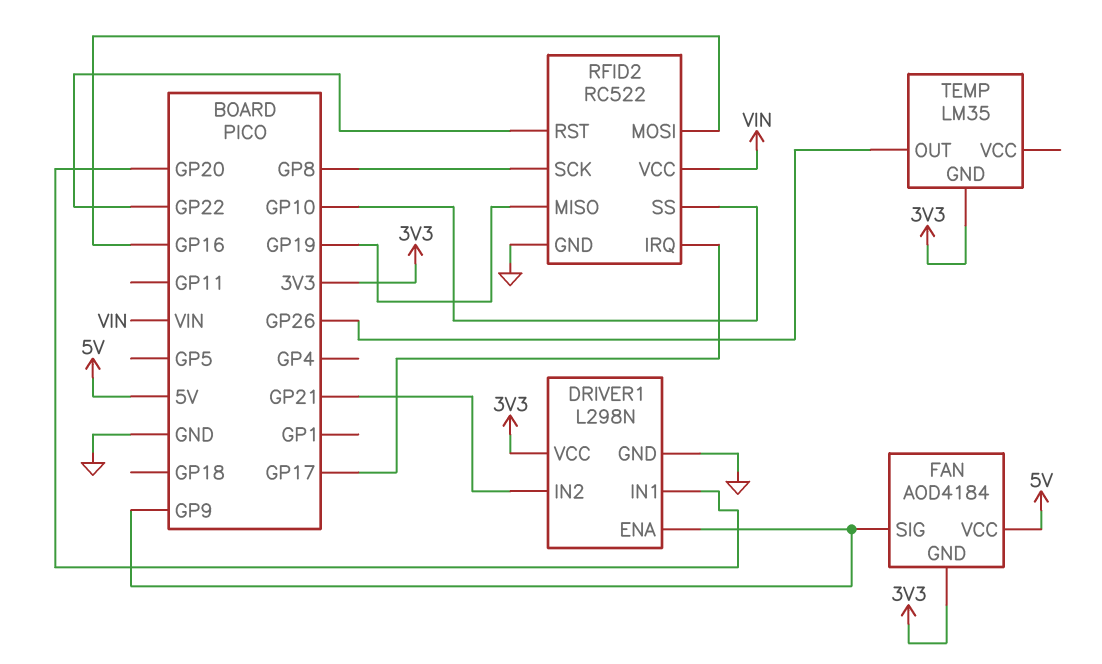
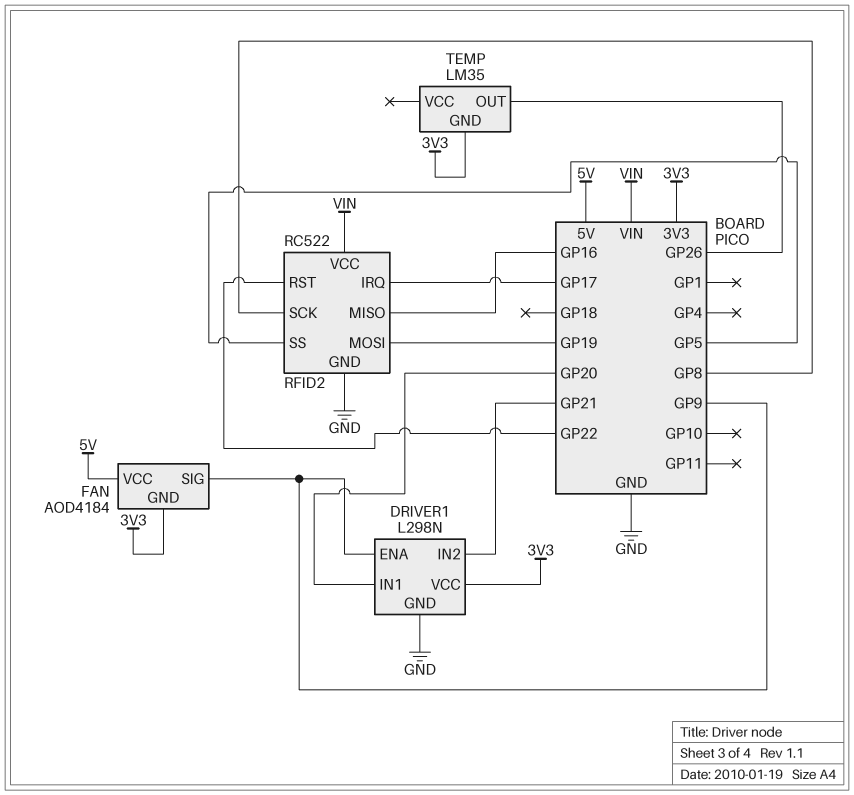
RFID2 pin MISO: GP19 -> GP16
RFID2 pin MOSI: GP16 -> GP19
RFID2 pin SS: GP10 -> GP5

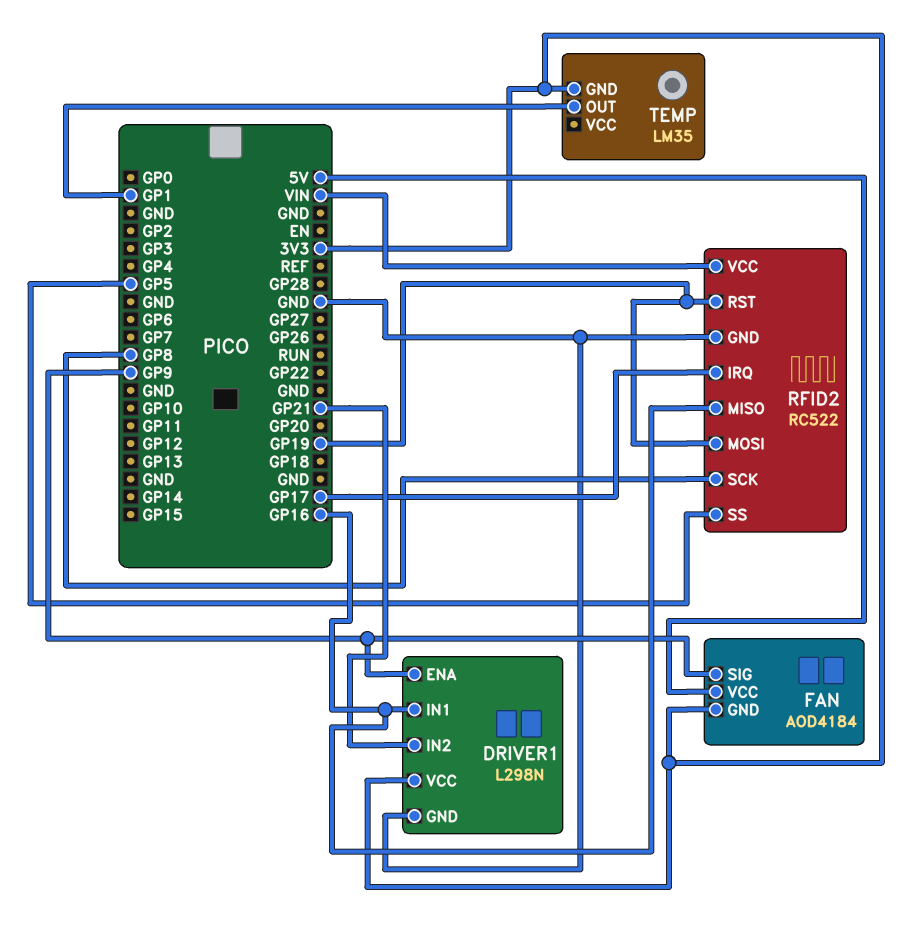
DRIVER1 pin IN1: GP20 -> GP16
RFID2 pin RST: GP22 -> GP19
TEMP pin OUT: GP26 -> GP1

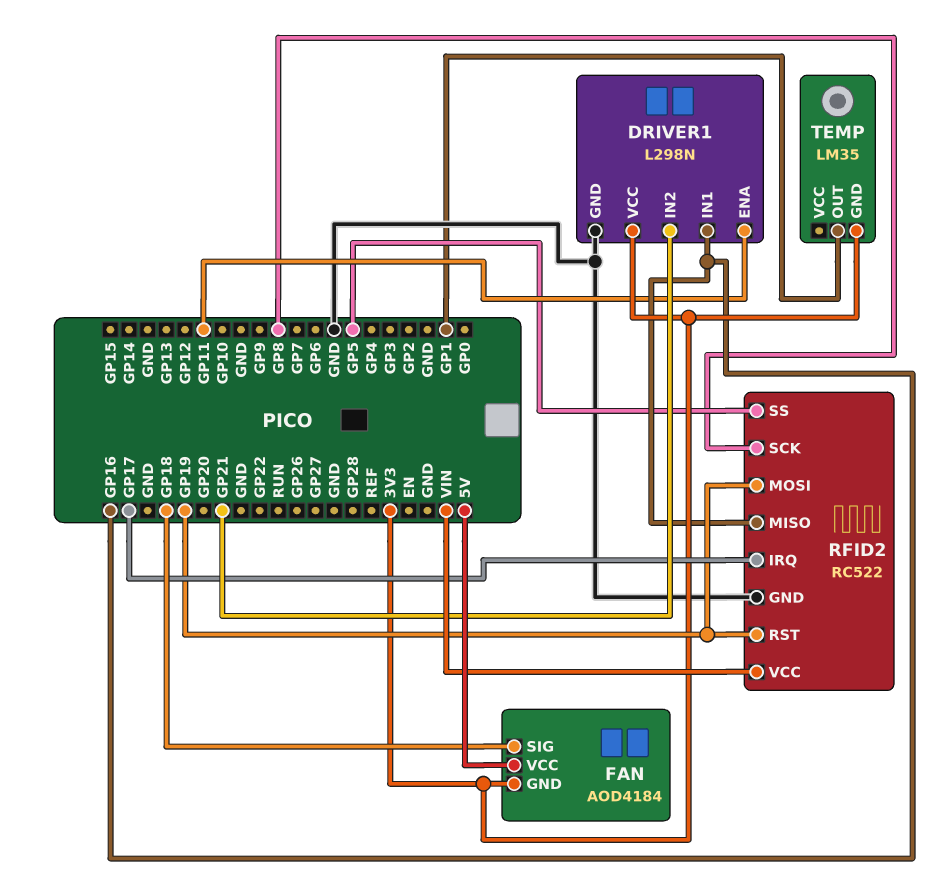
DRIVER1 pin ENA: GP9 -> GP11
FAN pin SIG: GP9 -> GP18

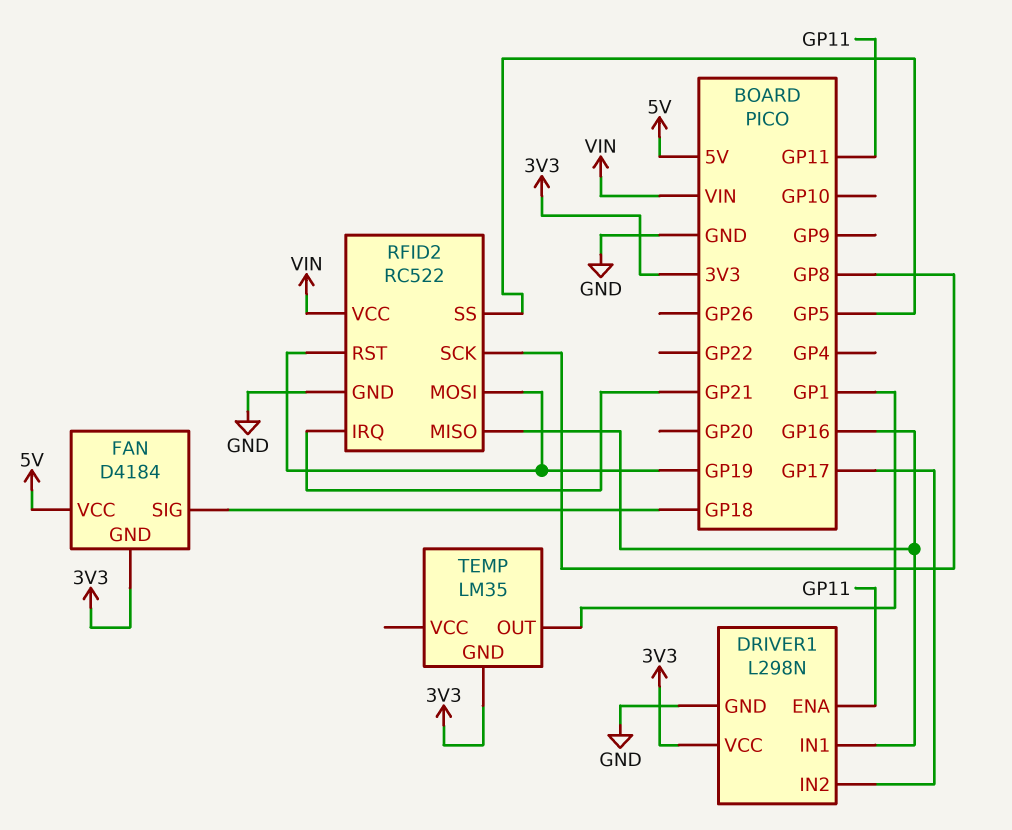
DRIVER1 pin IN2: GP21 -> GP17
FAN: AOD4184 -> D4184
RFID2 pin IRQ: GP17 -> GP21

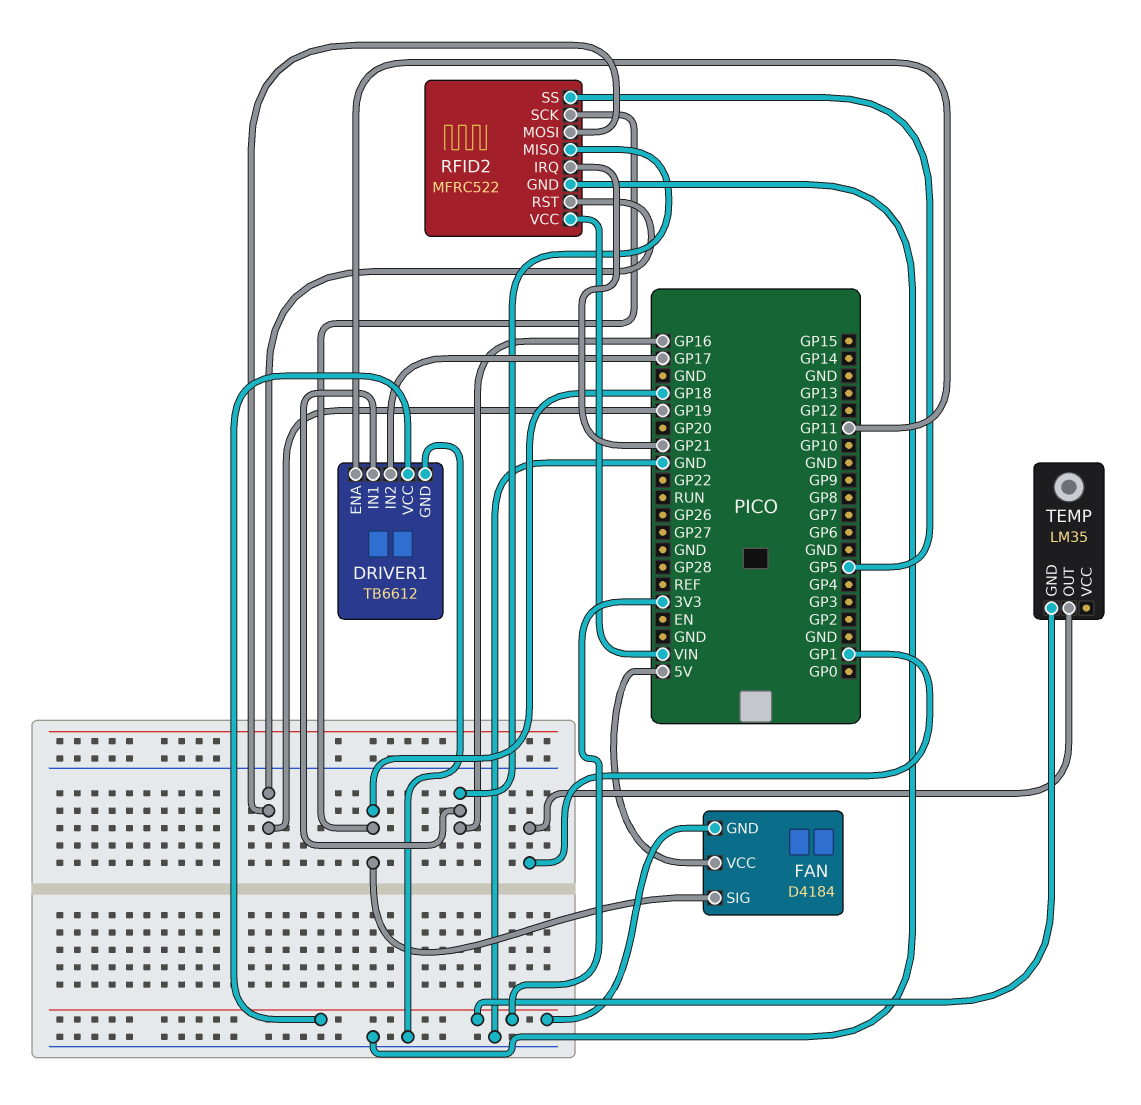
DRIVER1: L298N -> TB6612
RFID2: RC522 -> MFRC522
RFID2 pin SCK: GP8 -> GP18

